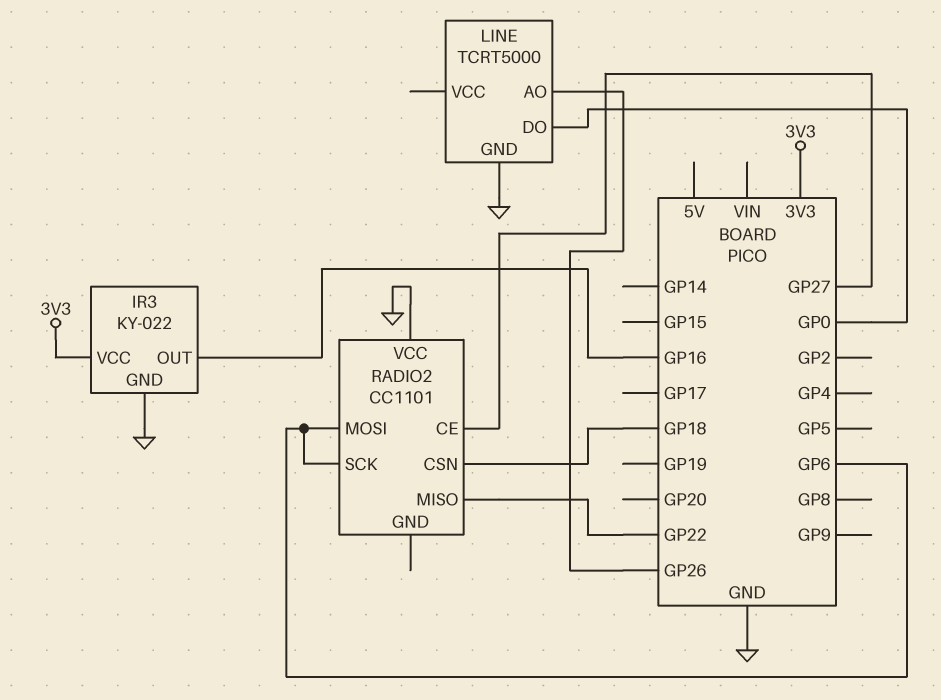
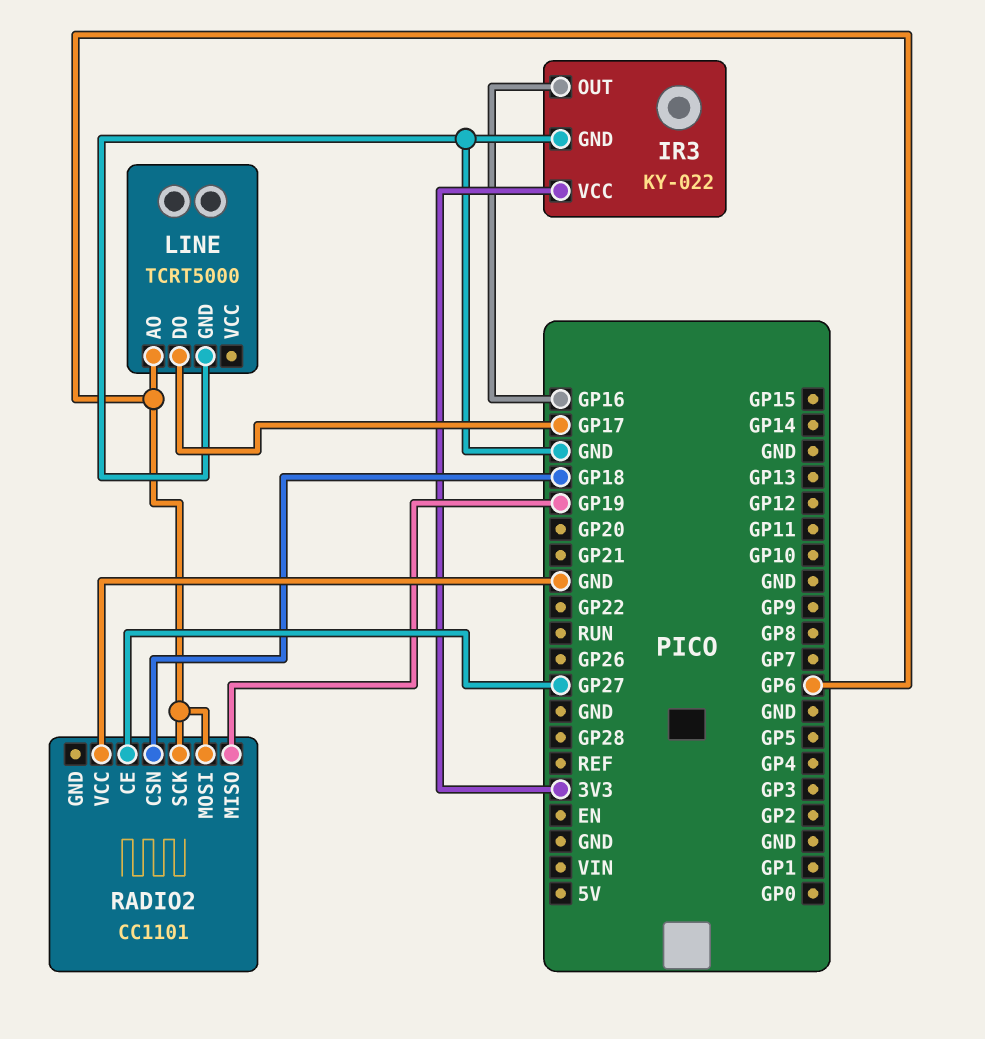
LINE pin AO: GP26 -> GP6
LINE pin DO: GP0 -> GP17
RADIO2 pin MISO: GP22 -> GP19

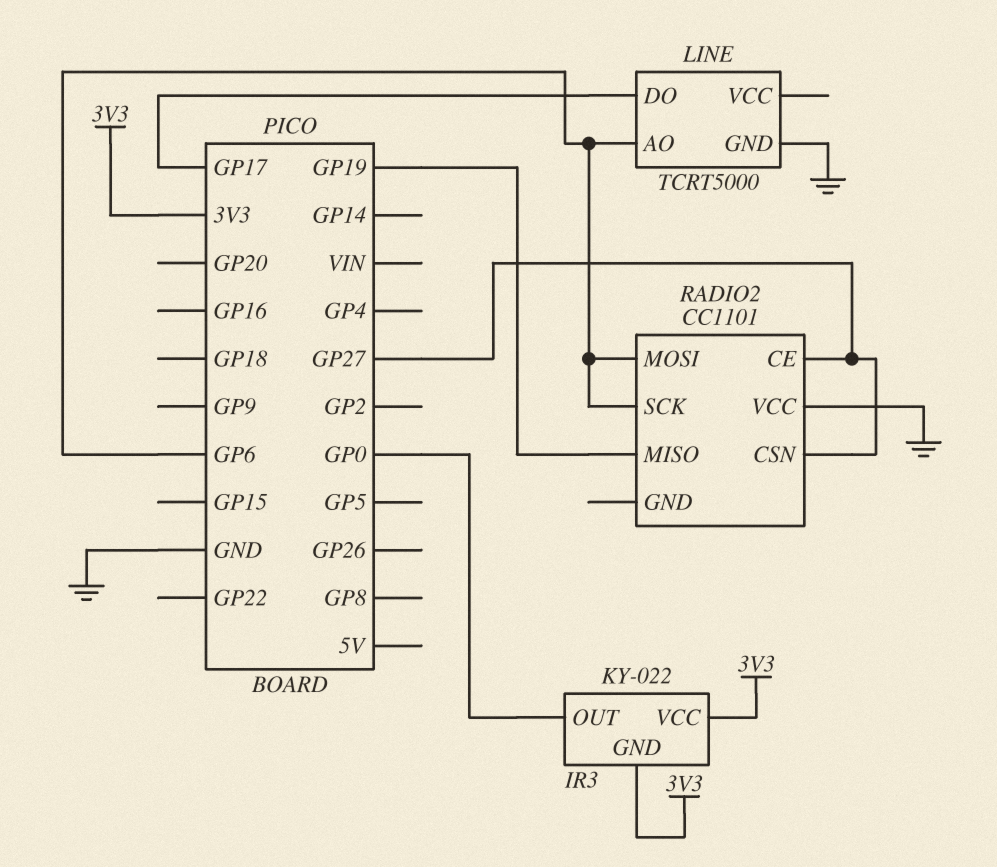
IR3 pin GND: GND -> 3V3
IR3 pin OUT: GP16 -> GP0
RADIO2 pin CSN: GP18 -> GP27

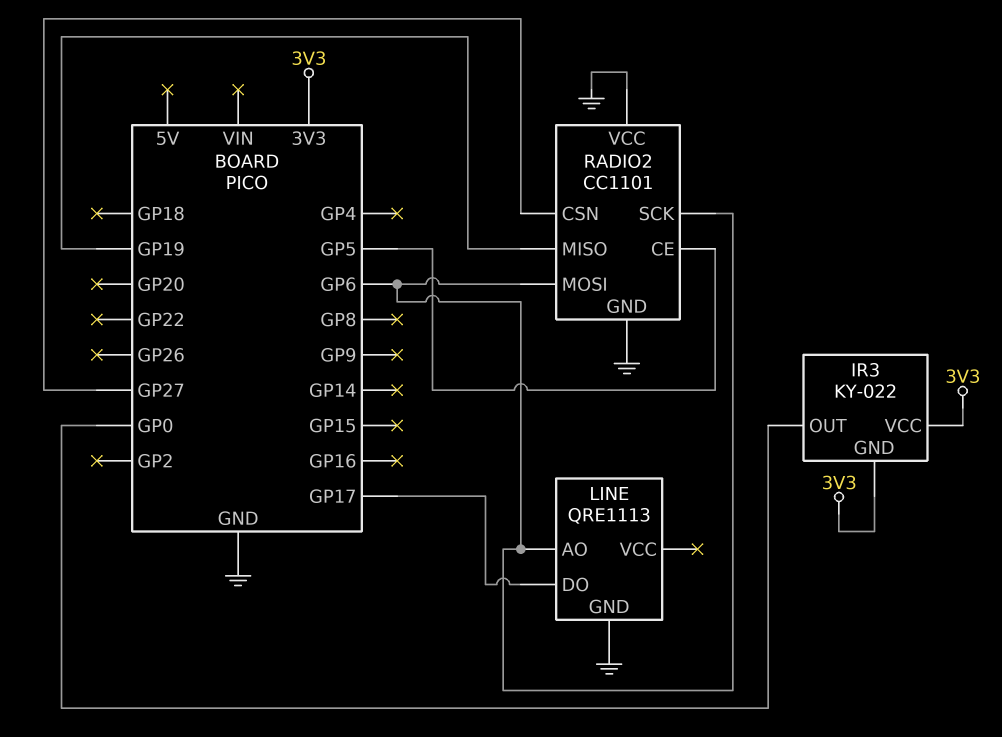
LINE: TCRT5000 -> QRE1113
RADIO2 pin CE: GP27 -> GP5
RADIO2 pin GND: none -> GND

